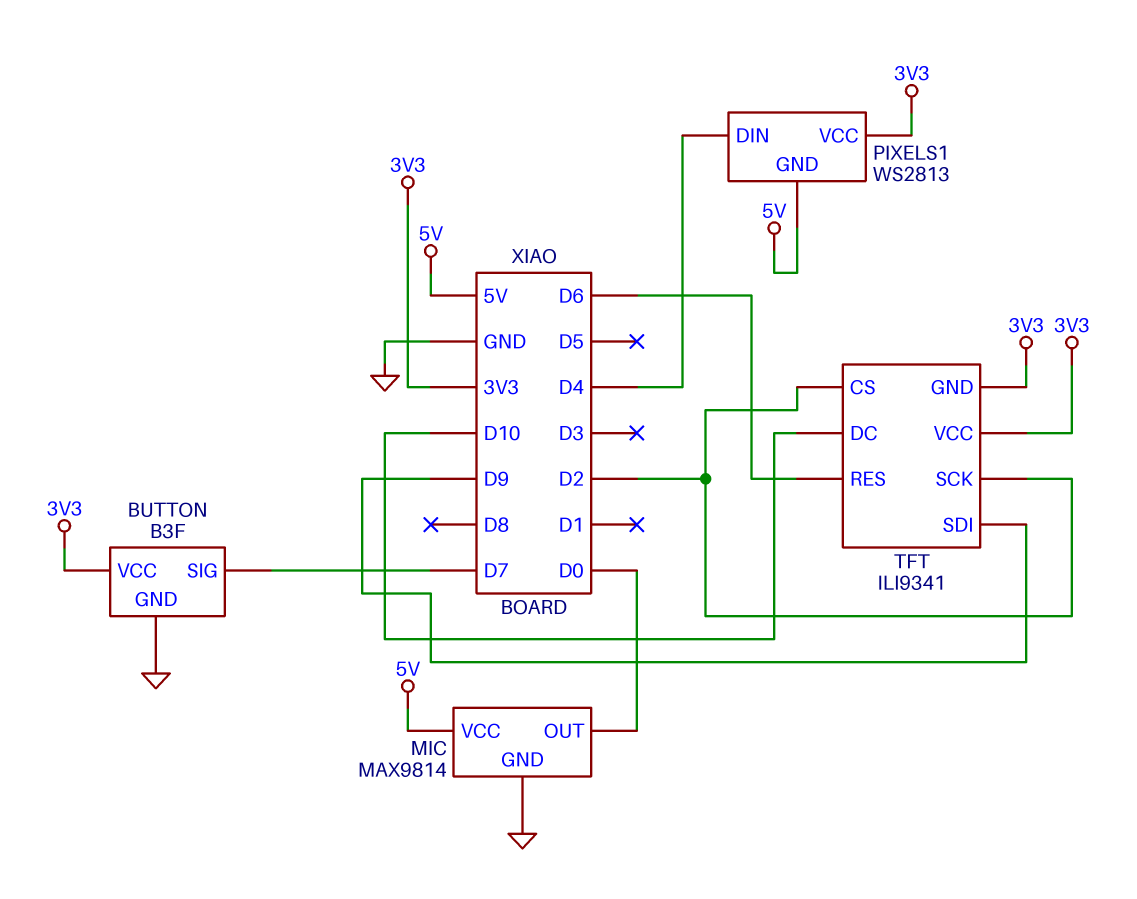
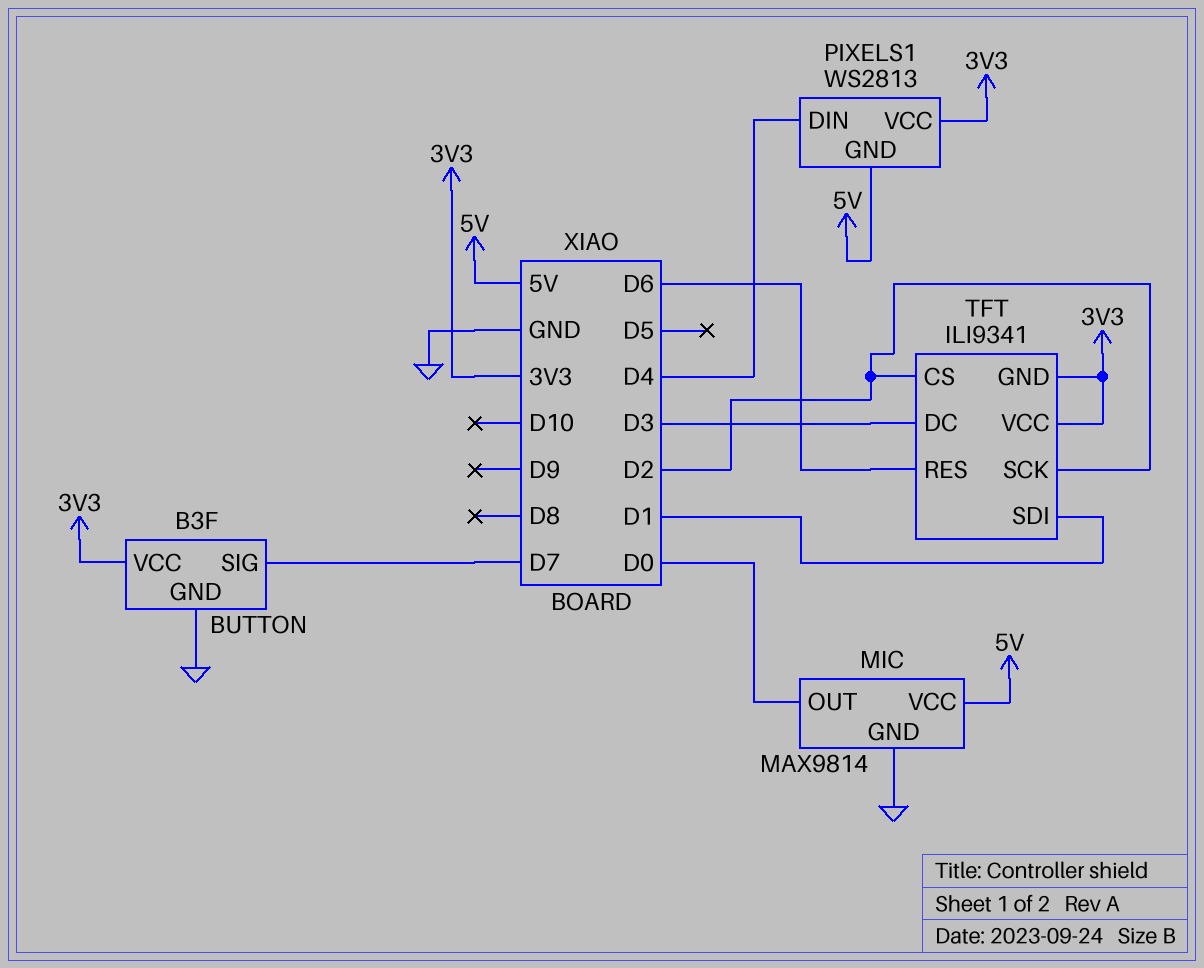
TFT pin DC: D10 -> D3
TFT pin SDI: D9 -> D1

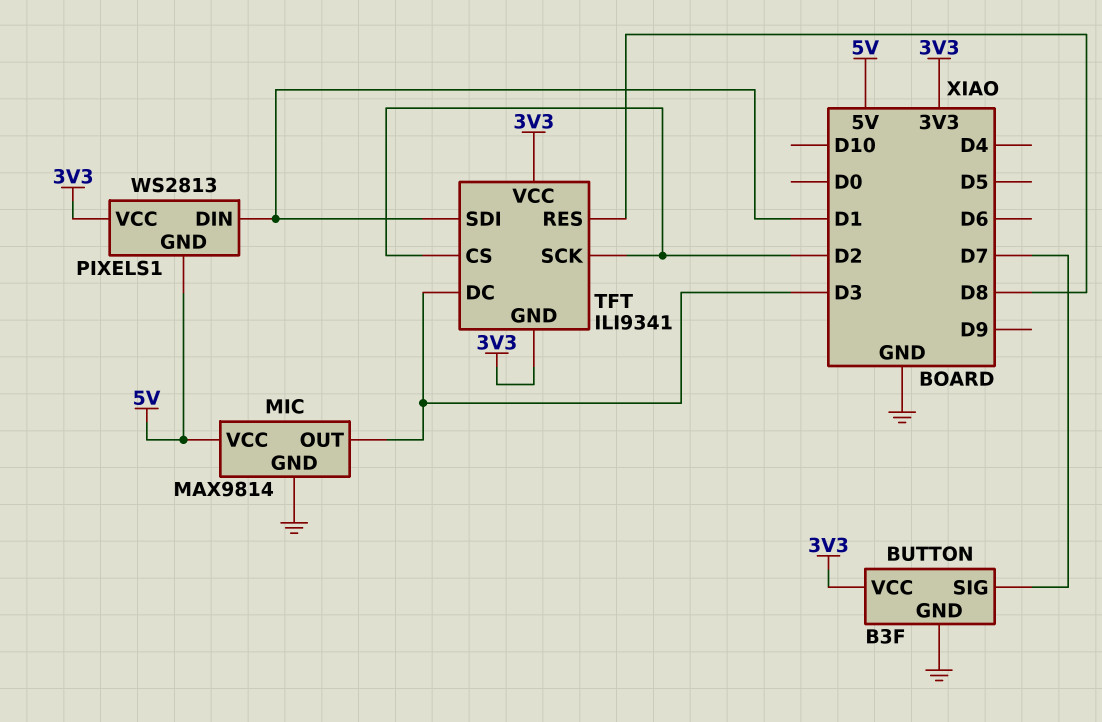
MIC pin OUT: D0 -> D3
PIXELS1 pin DIN: D4 -> D1
TFT pin RES: D6 -> D8

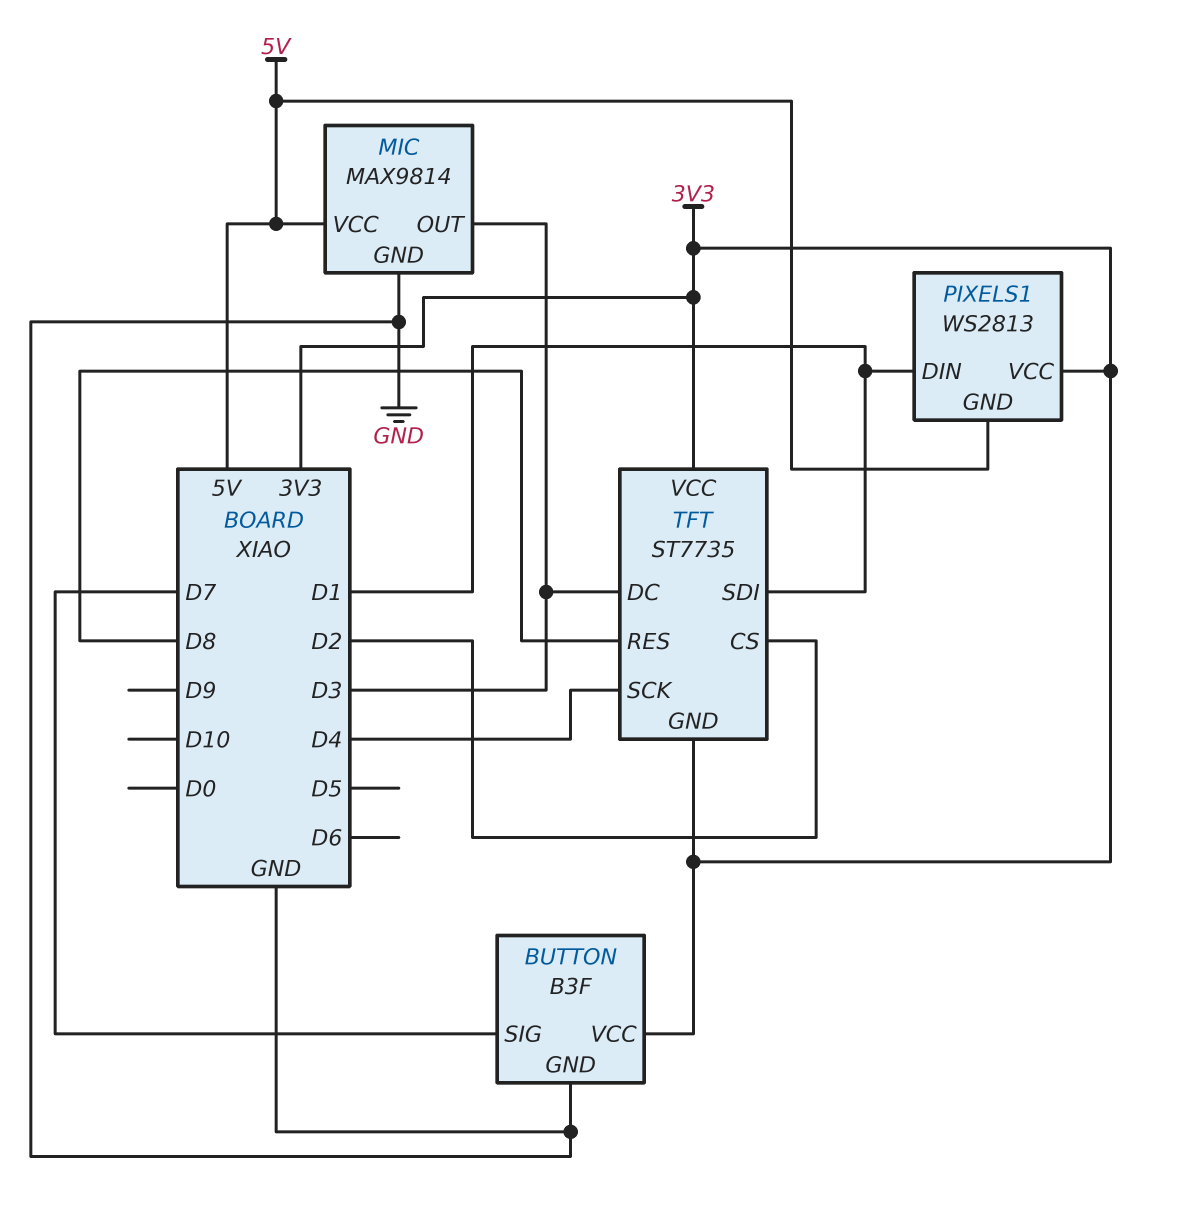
TFT: ILI9341 -> ST7735
TFT pin SCK: D2 -> D4

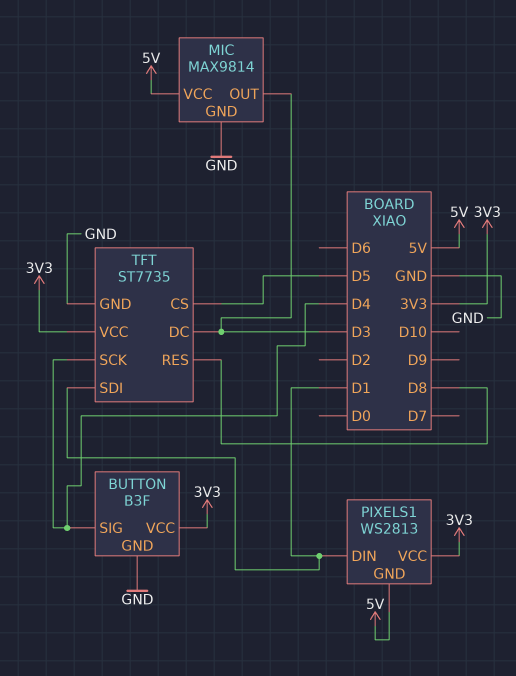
BUTTON pin SIG: D7 -> D4
TFT pin CS: D2 -> D5
TFT pin GND: 3V3 -> GND

